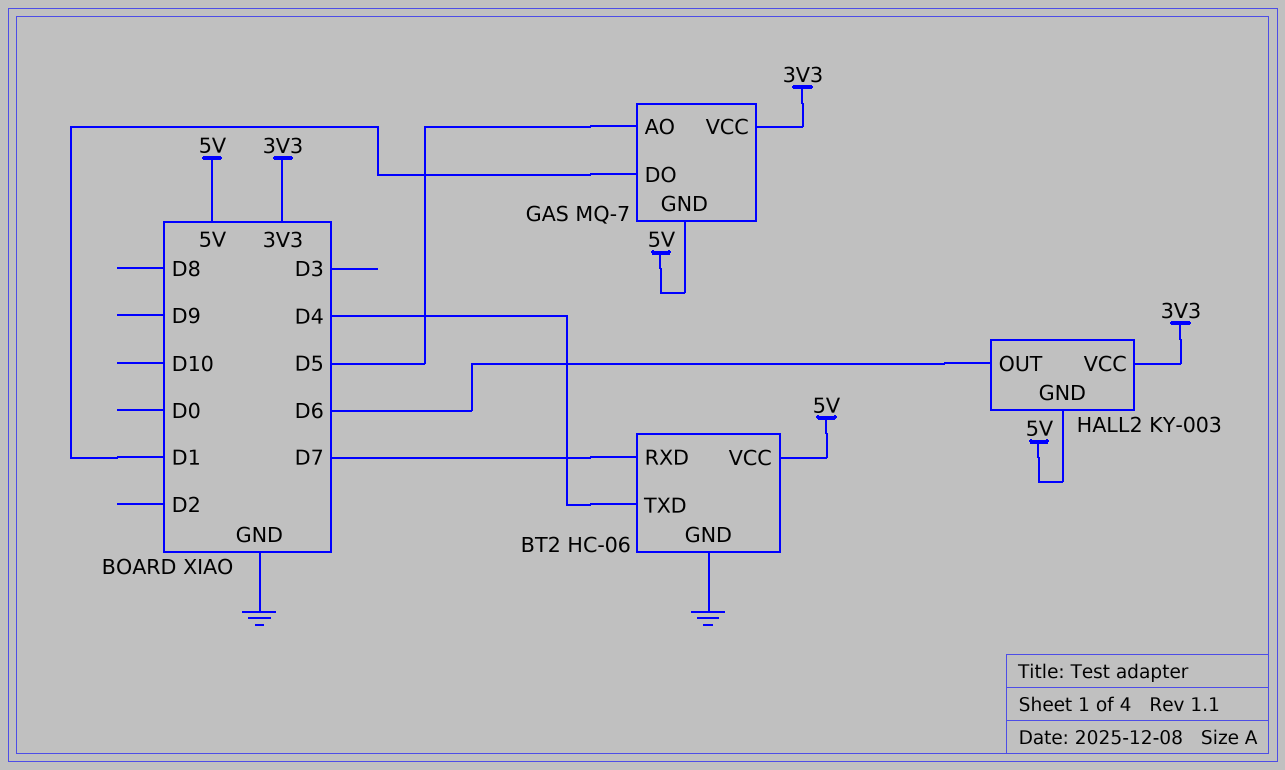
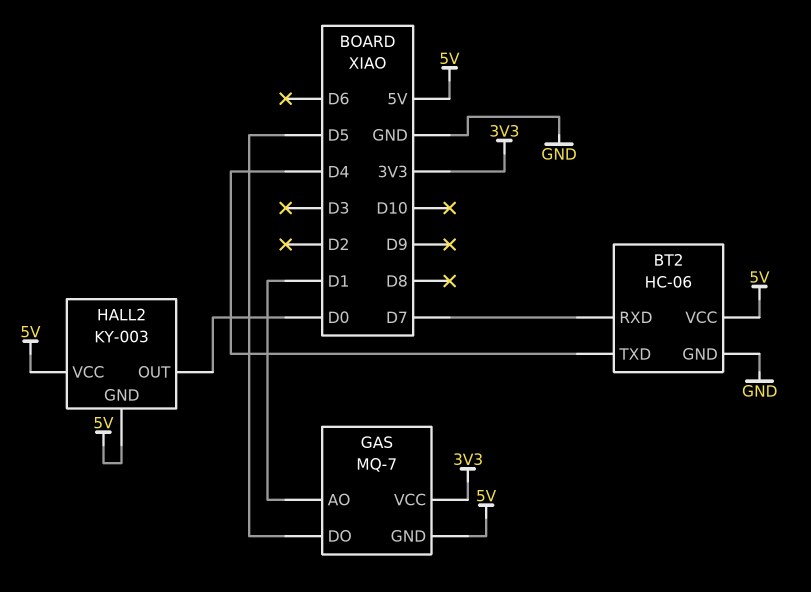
GAS pin AO: D5 -> D1
GAS pin DO: D1 -> D5
HALL2 pin OUT: D6 -> D0
HALL2 pin VCC: 3V3 -> 5V

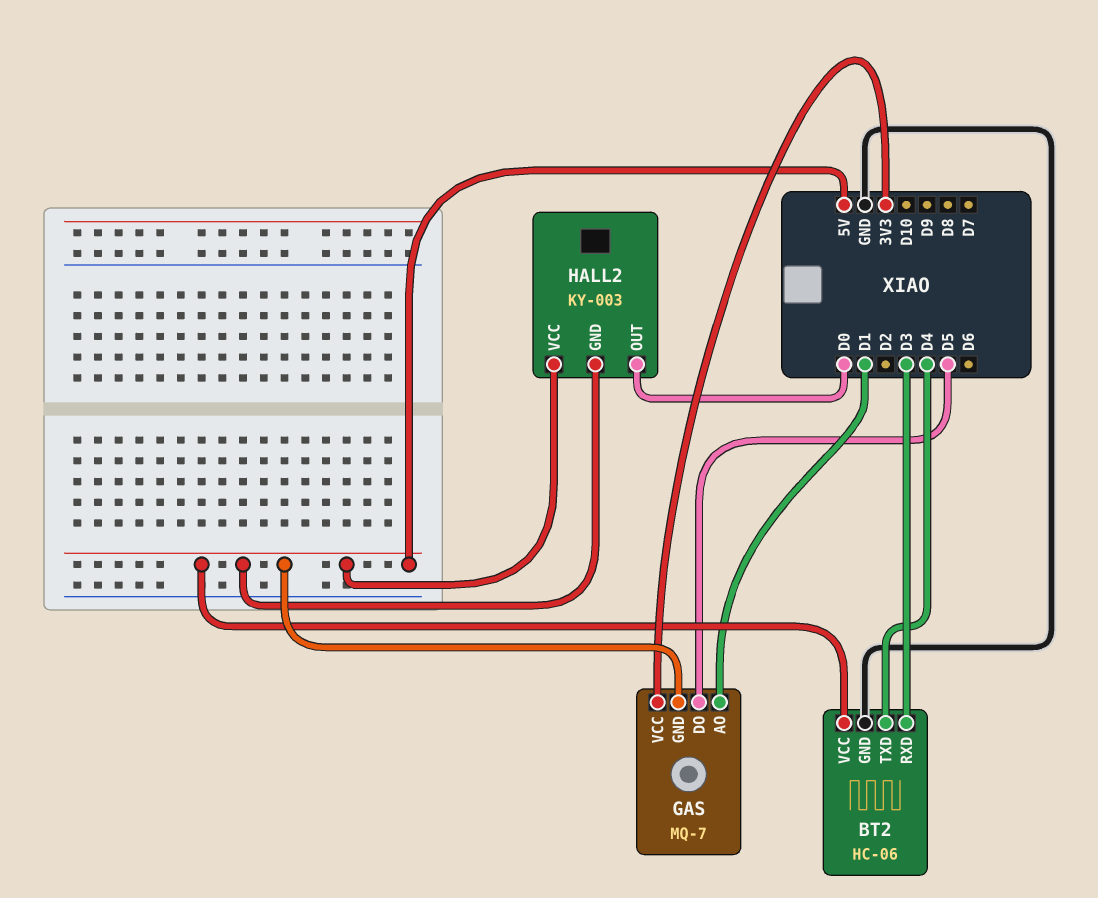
BT2 pin RXD: D7 -> D3

